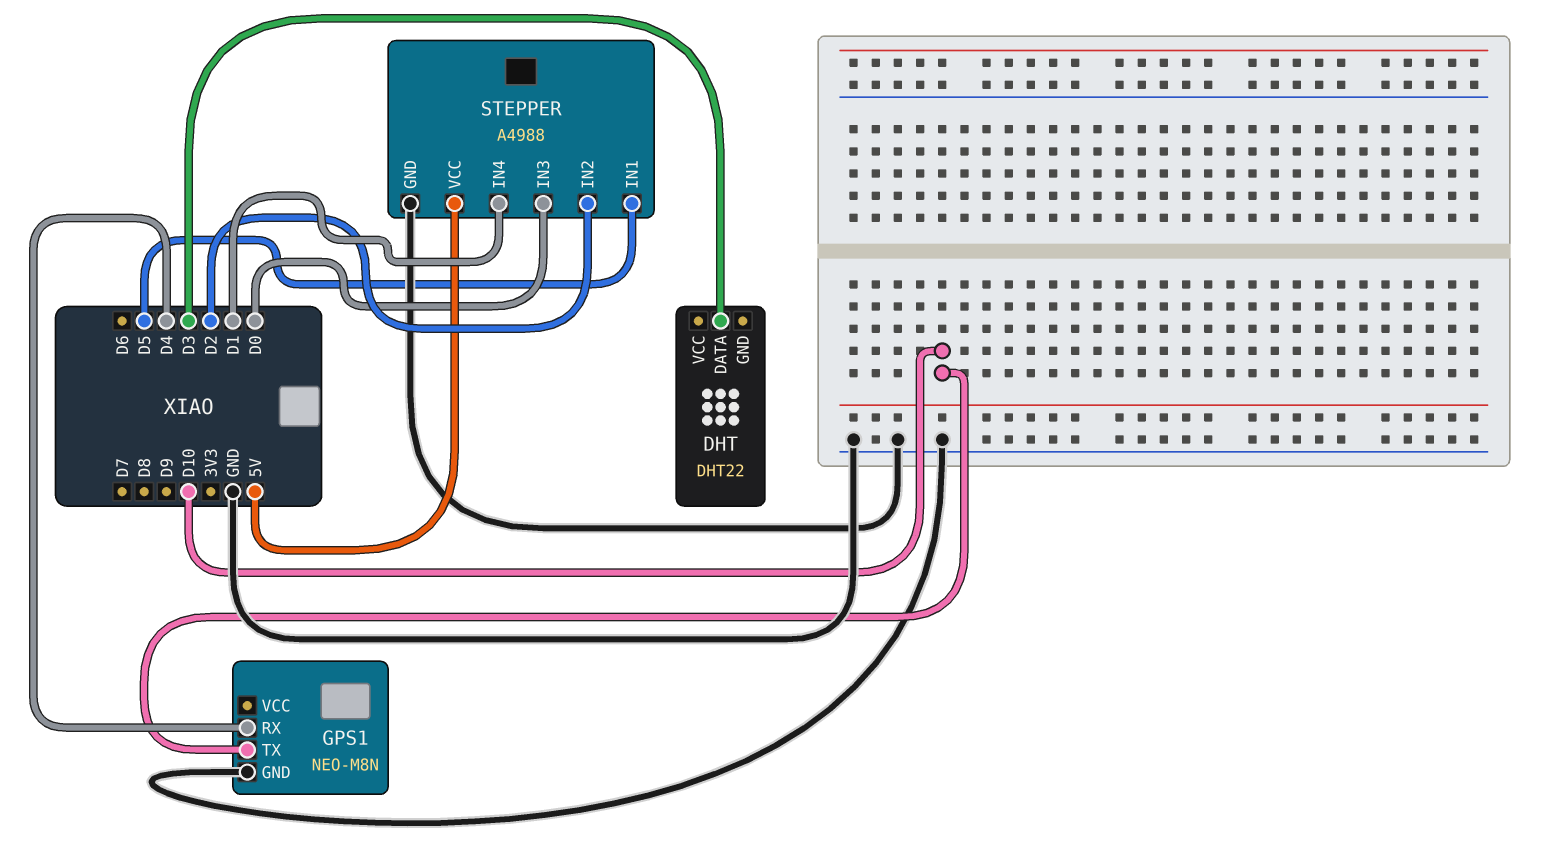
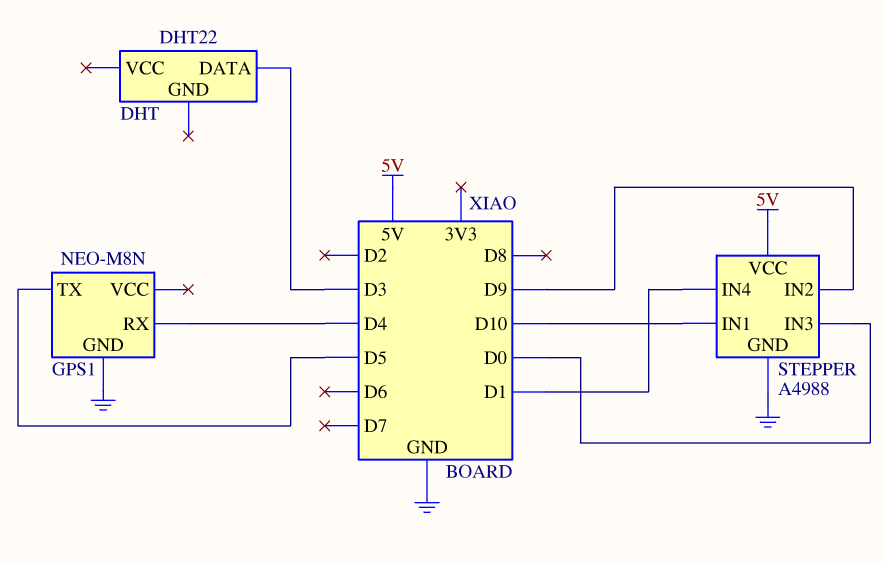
GPS1 pin TX: D10 -> D5
STEPPER pin IN1: D5 -> D10
STEPPER pin IN2: D2 -> D9

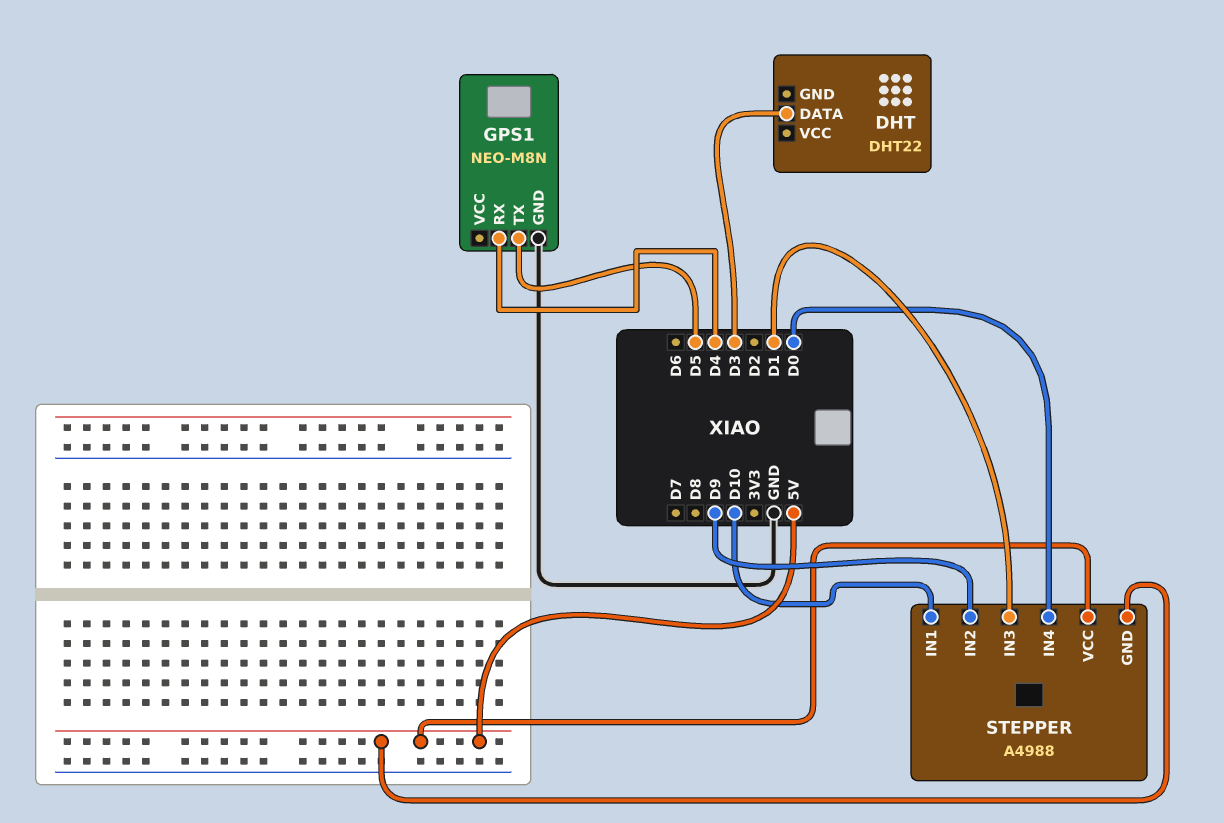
STEPPER pin GND: GND -> 5V
STEPPER pin IN3: D0 -> D1
STEPPER pin IN4: D1 -> D0

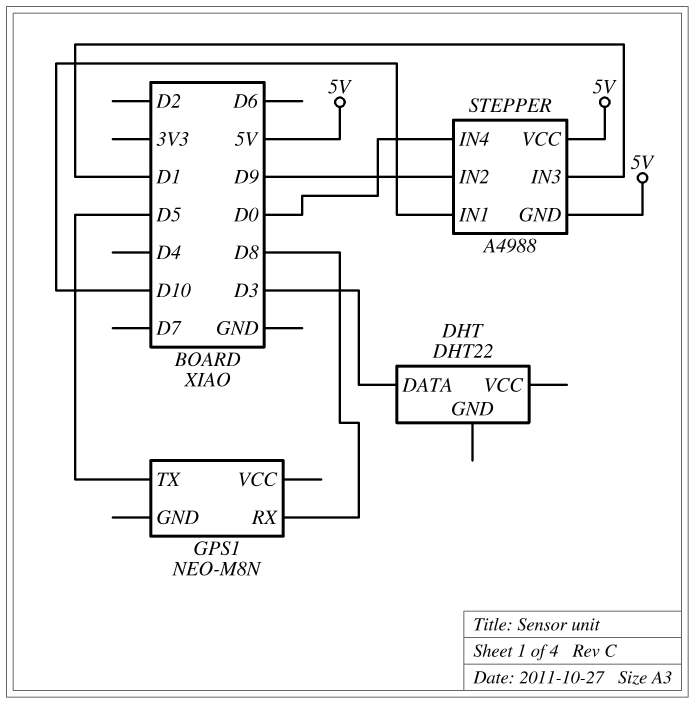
GPS1 pin GND: GND -> none
GPS1 pin RX: D4 -> D8

